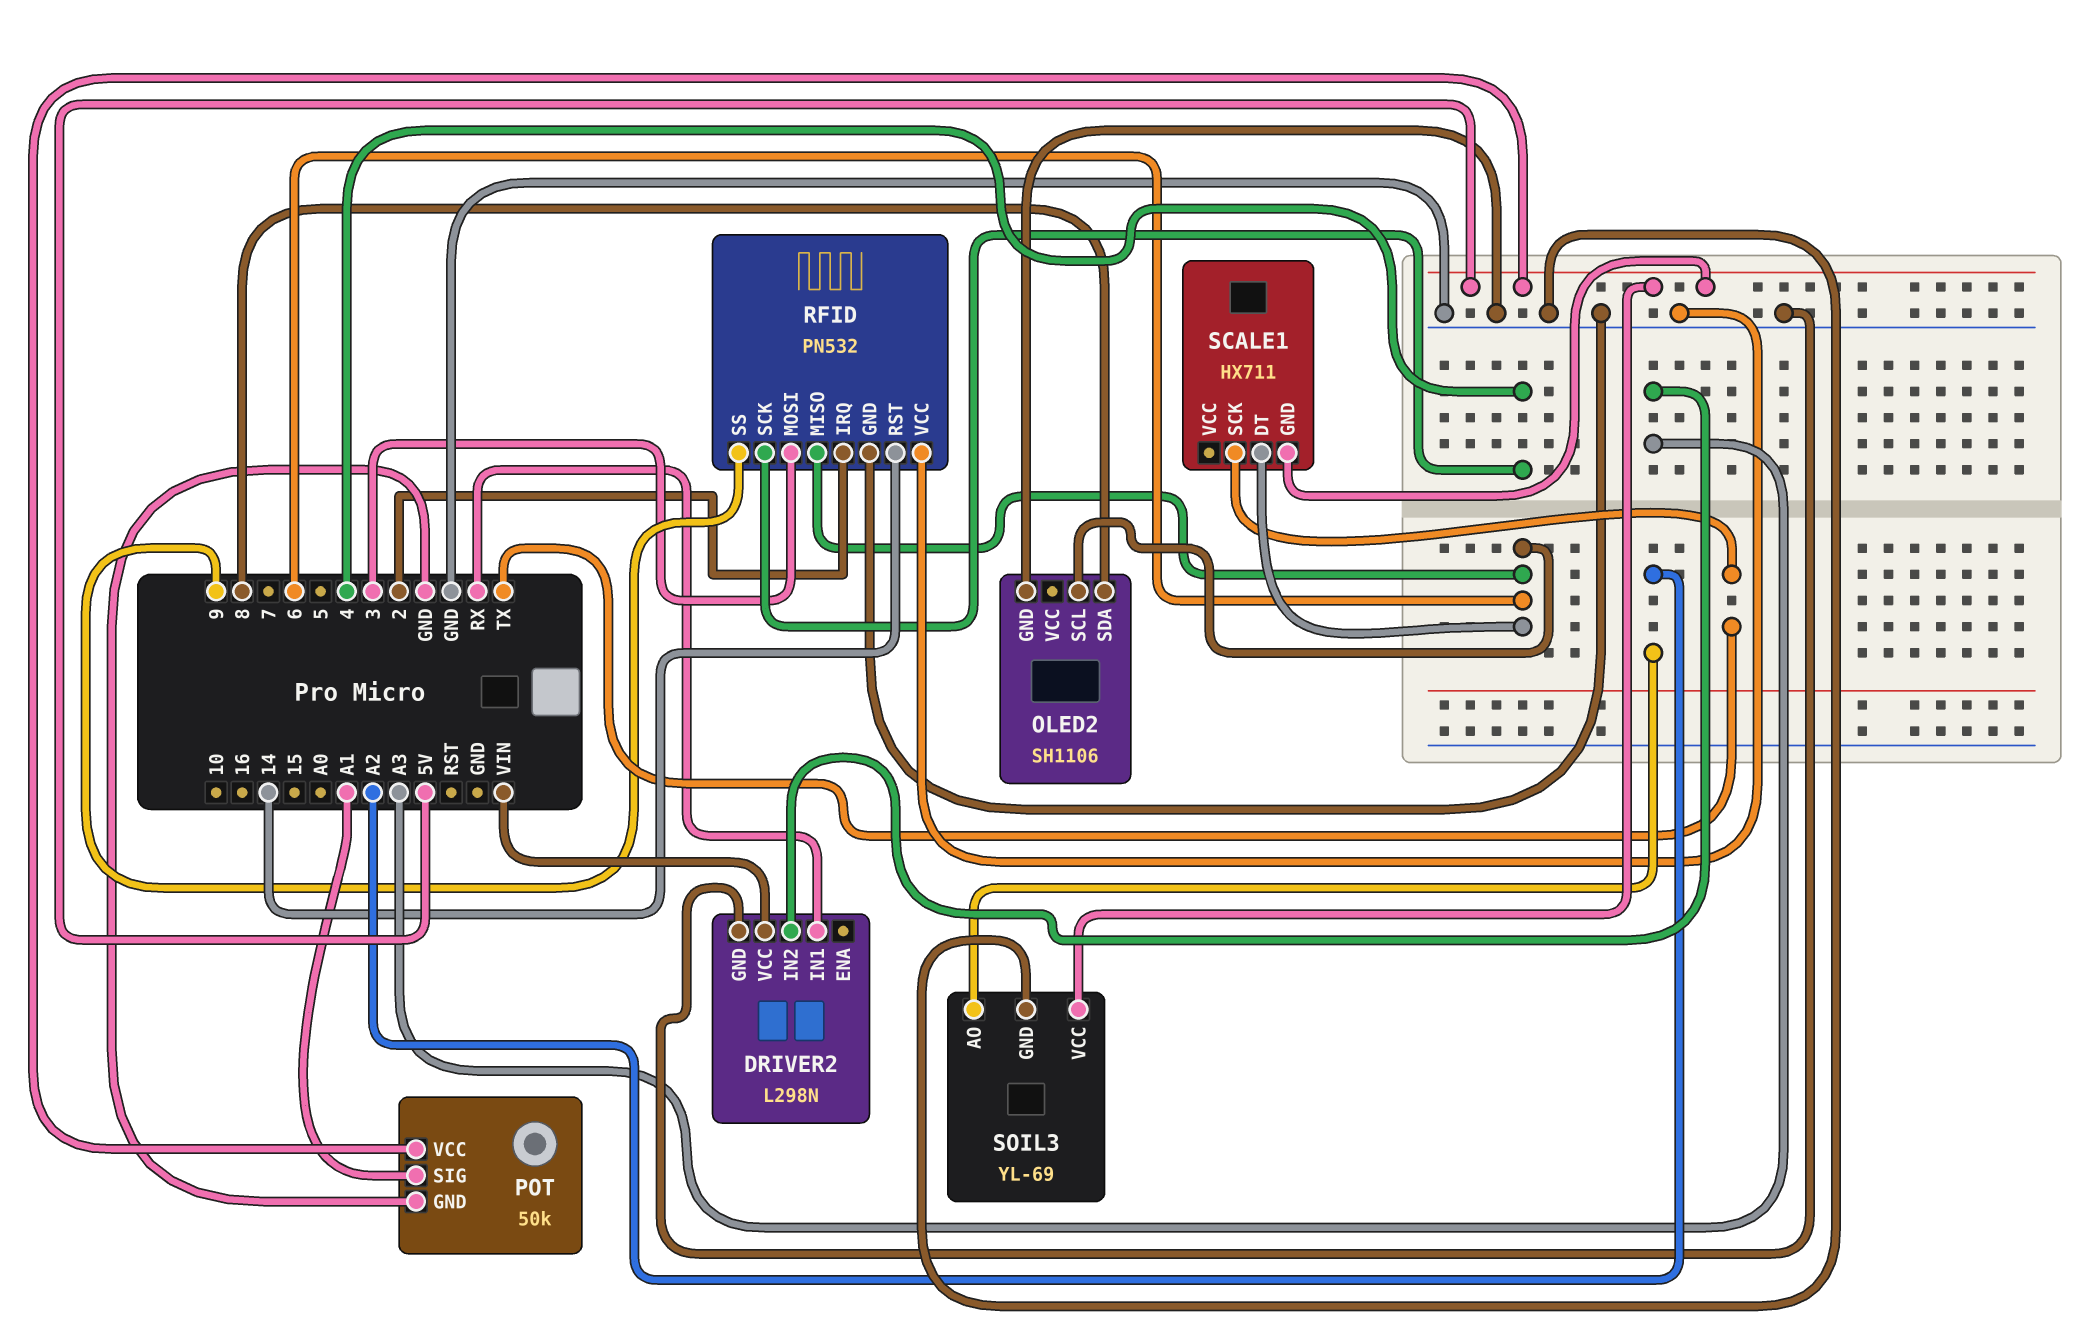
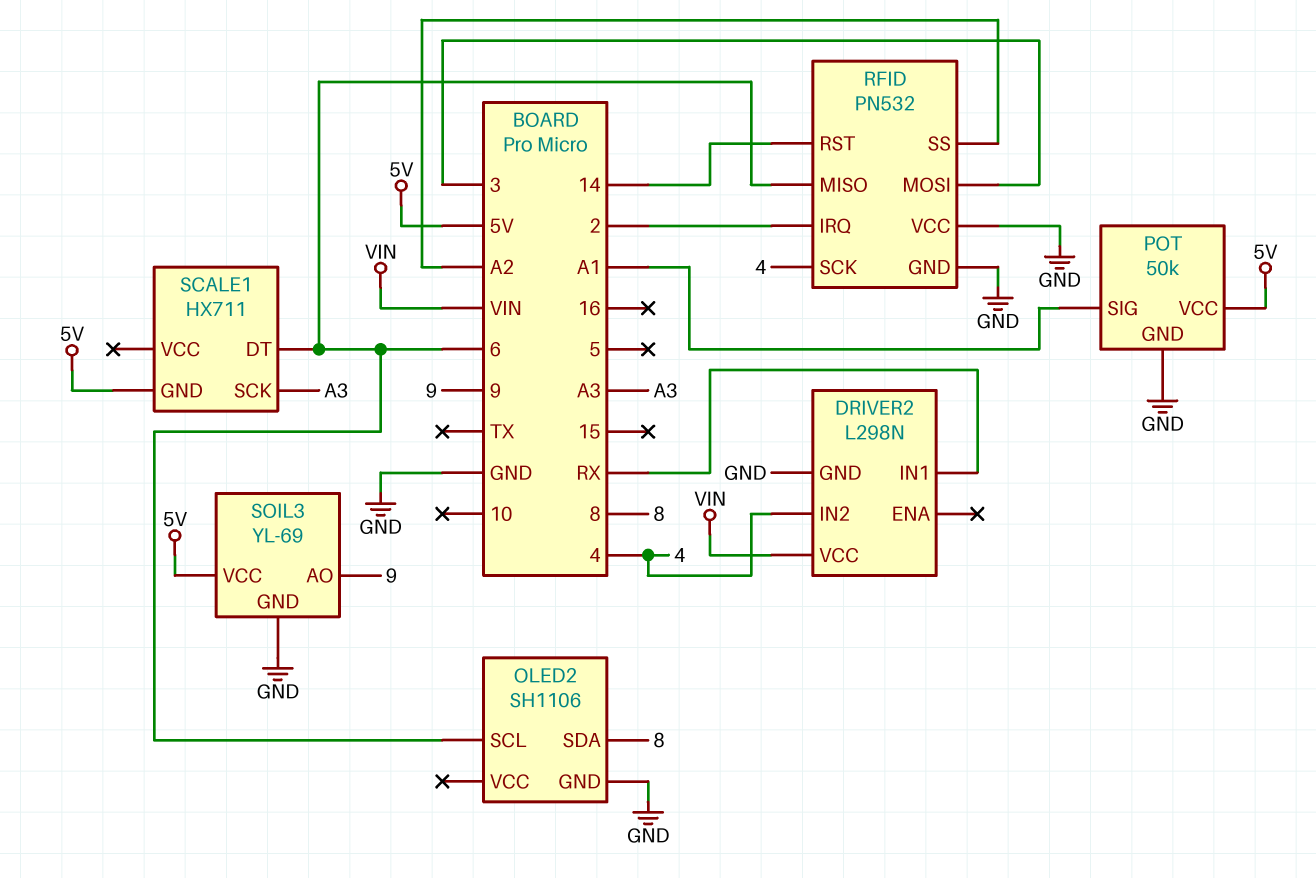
DRIVER2 pin IN2: A3 -> 4
RFID pin SS: 9 -> A2
SCALE1 pin SCK: TX -> A3
SOIL3 pin AO: A2 -> 9

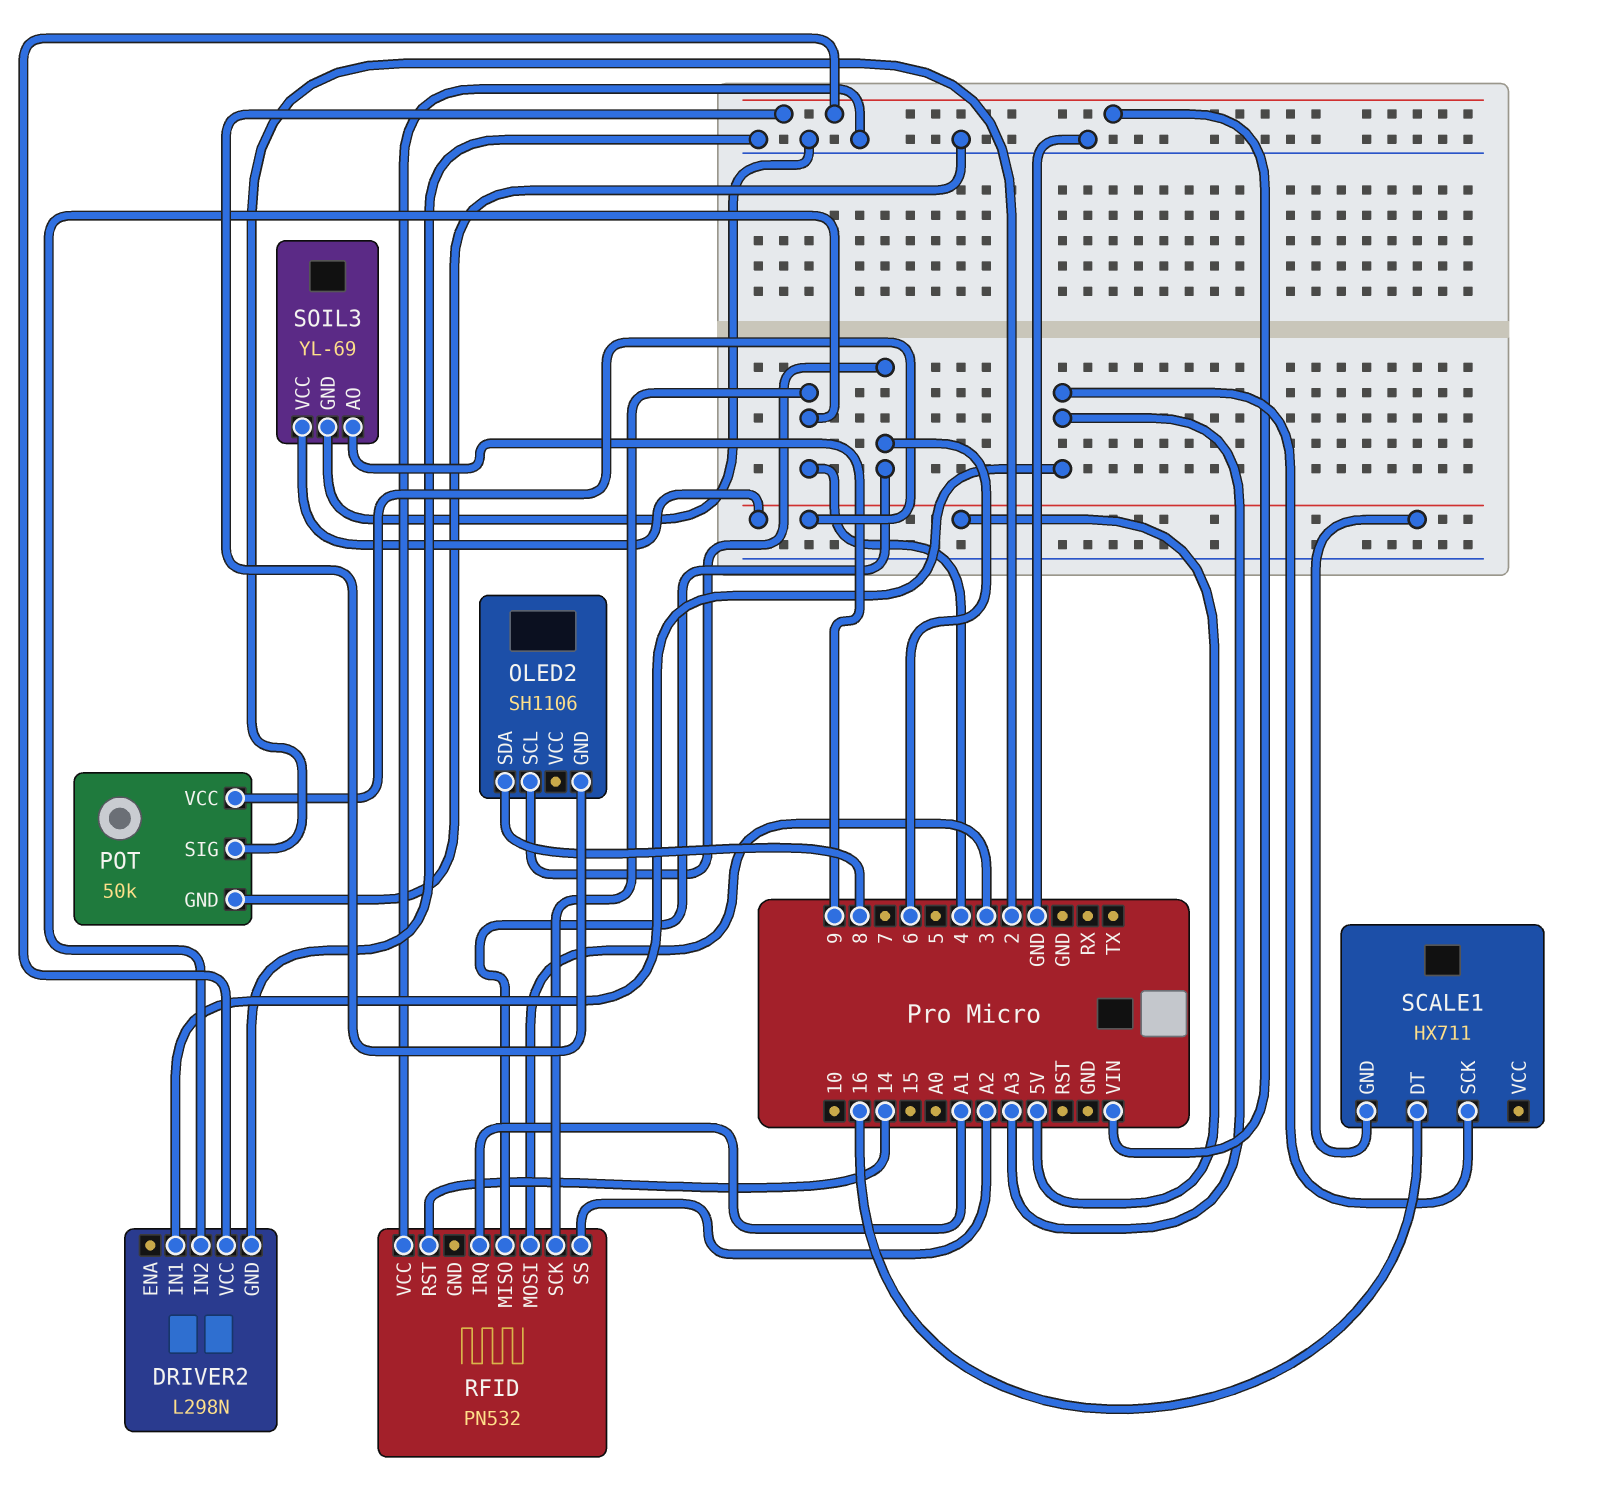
DRIVER2 pin IN1: RX -> A3
OLED2 pin GND: GND -> VIN
POT pin SIG: A1 -> 2
RFID pin GND: GND -> none
RFID pin IRQ: 2 -> A1
SCALE1 pin DT: 6 -> 16

